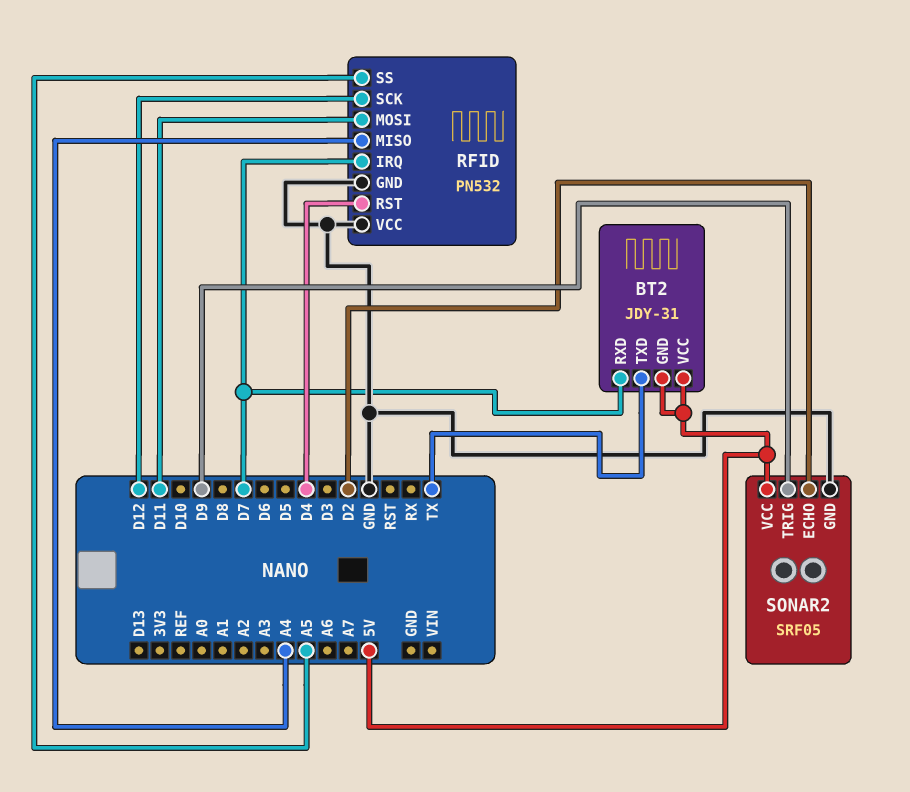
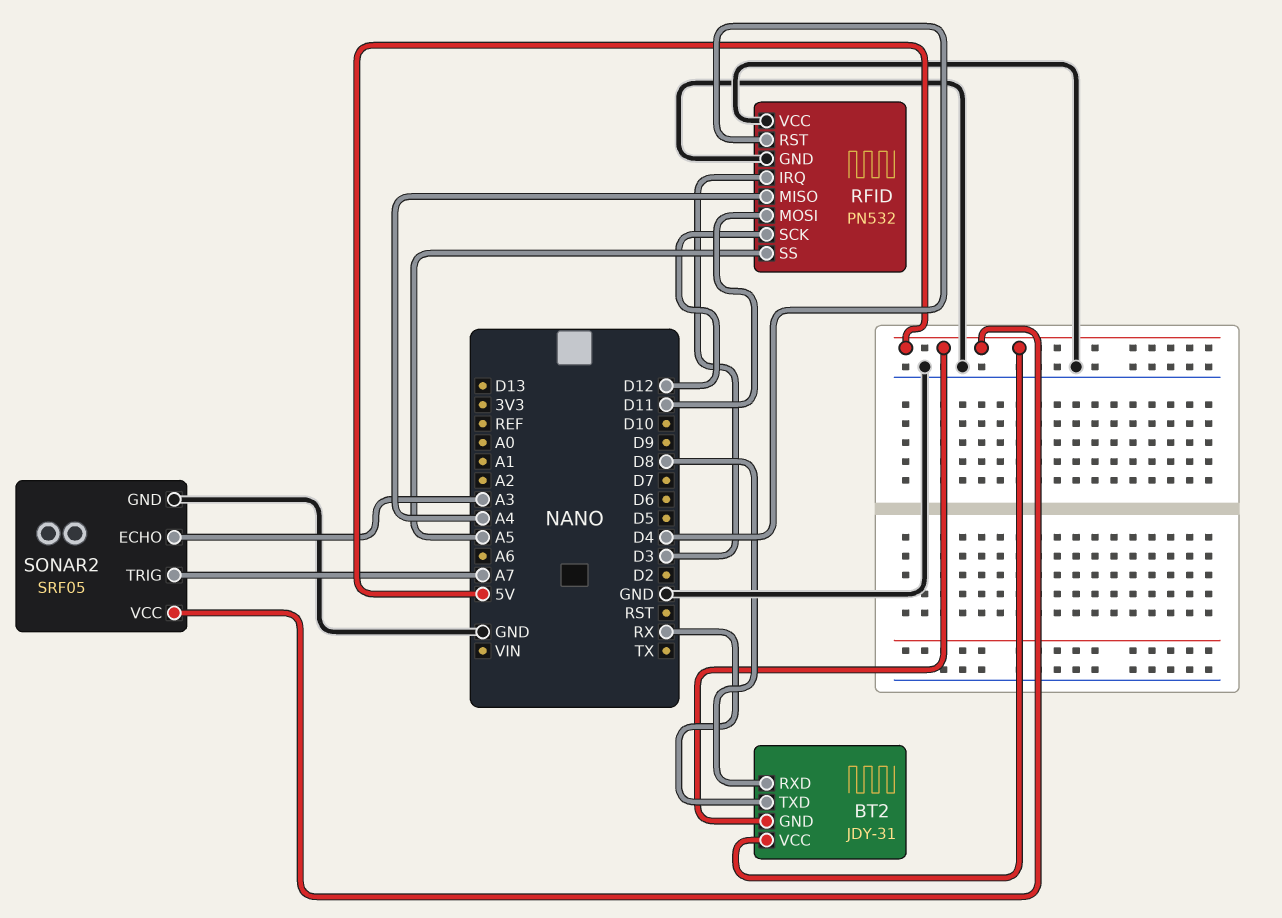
BT2 pin RXD: D7 -> D8
BT2 pin TXD: TX -> RX
RFID pin IRQ: D7 -> D3
SONAR2 pin ECHO: D2 -> A3
SONAR2 pin TRIG: D9 -> A7

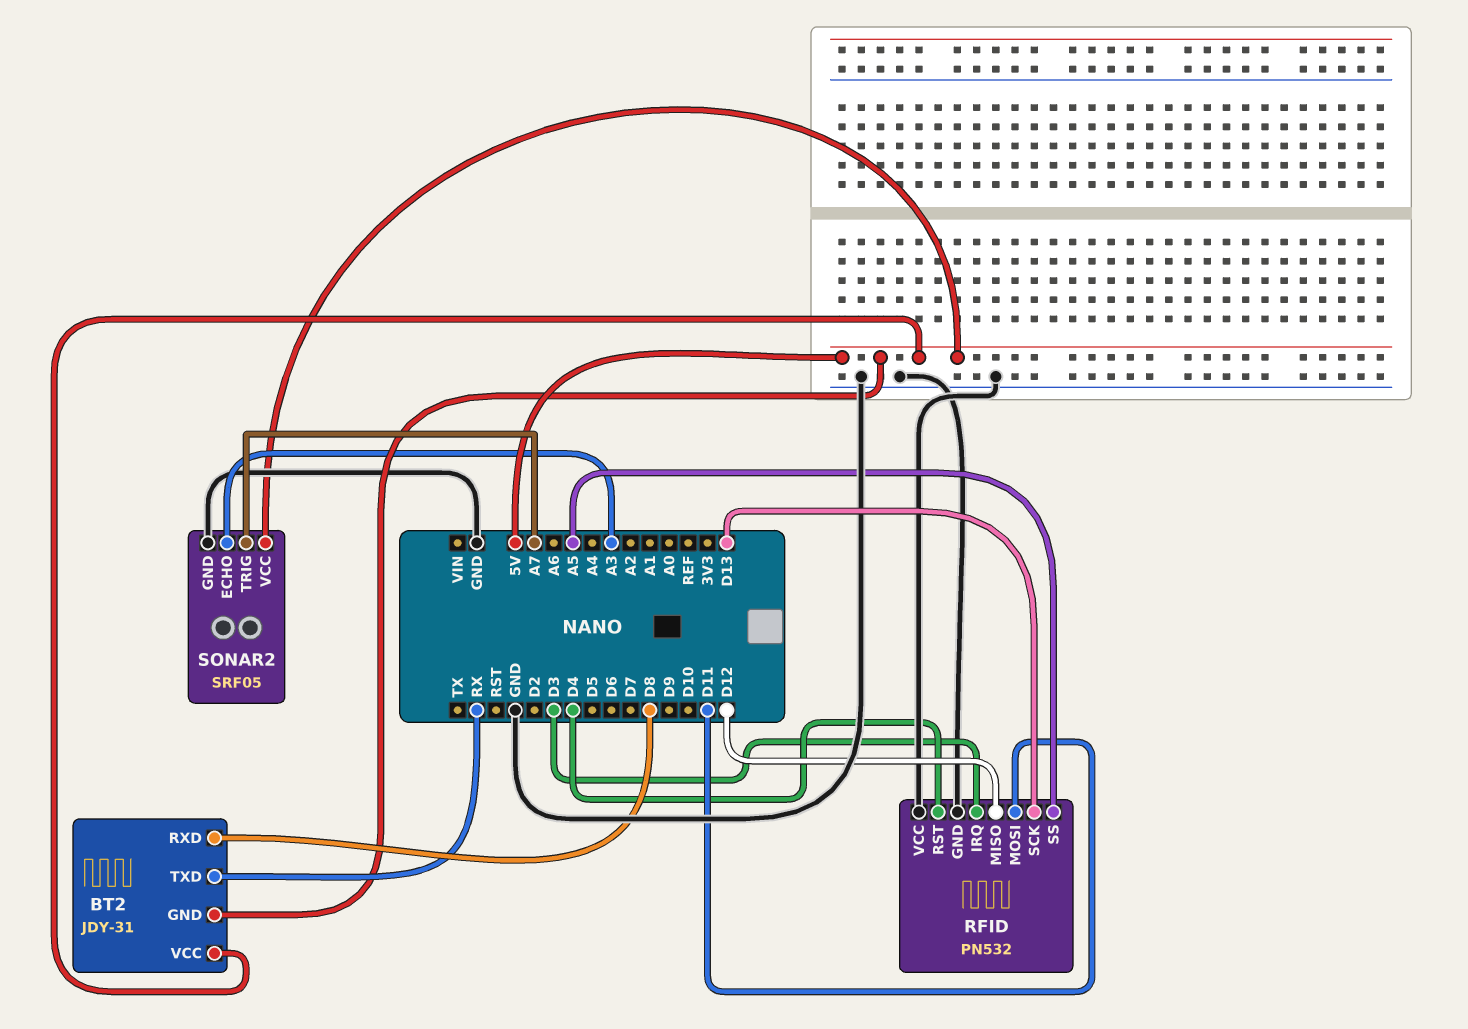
RFID pin MISO: A4 -> D12
RFID pin SCK: D12 -> D13

